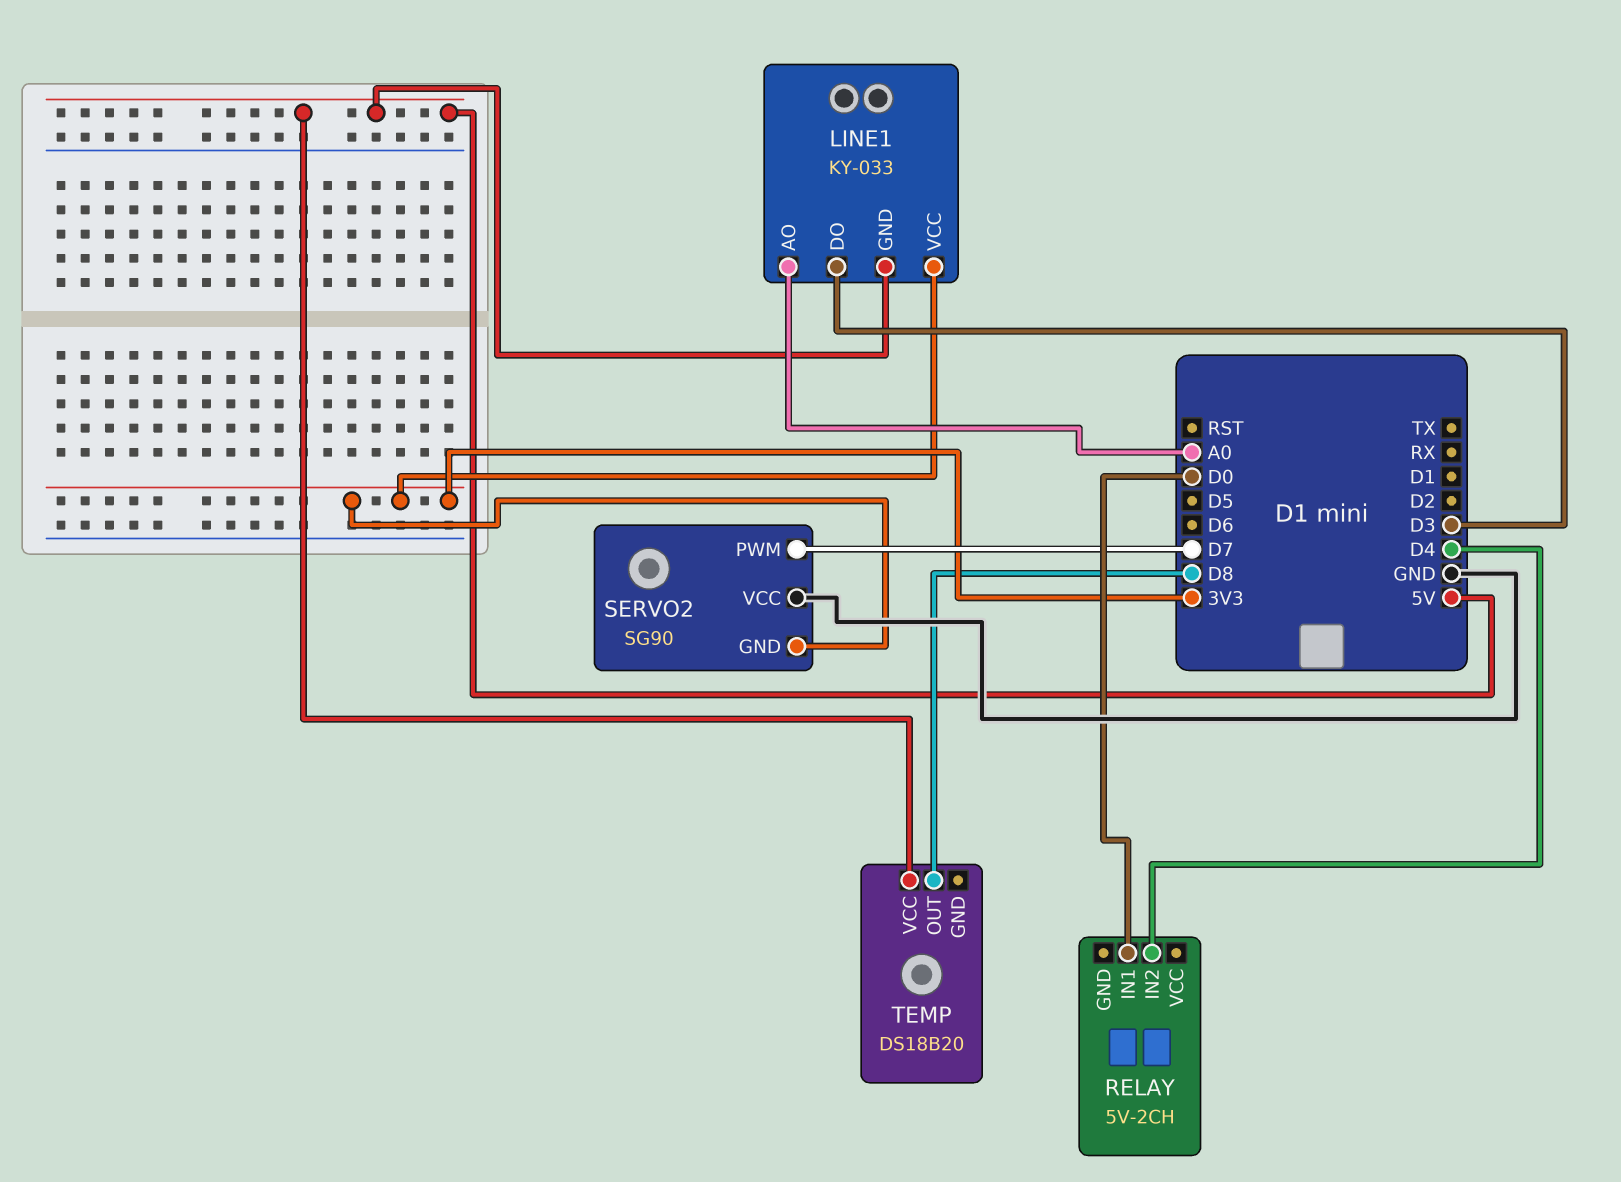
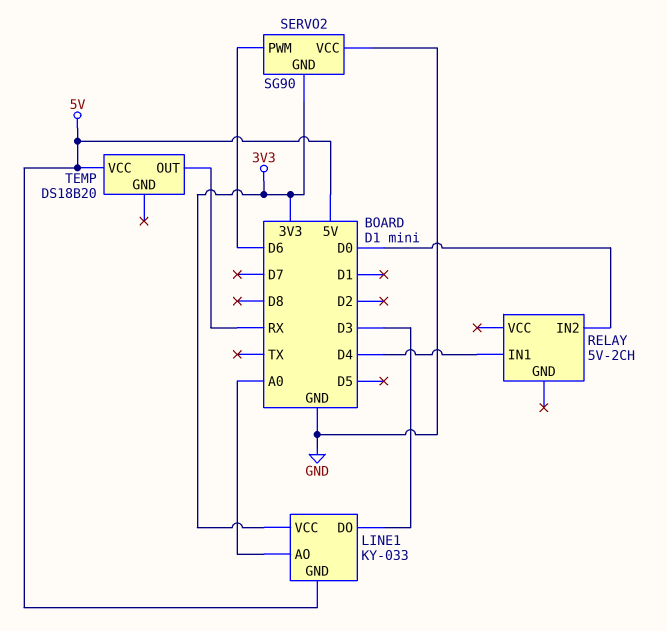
RELAY pin IN1: D0 -> D4
RELAY pin IN2: D4 -> D0
SERVO2 pin PWM: D7 -> D6
TEMP pin OUT: D8 -> RX

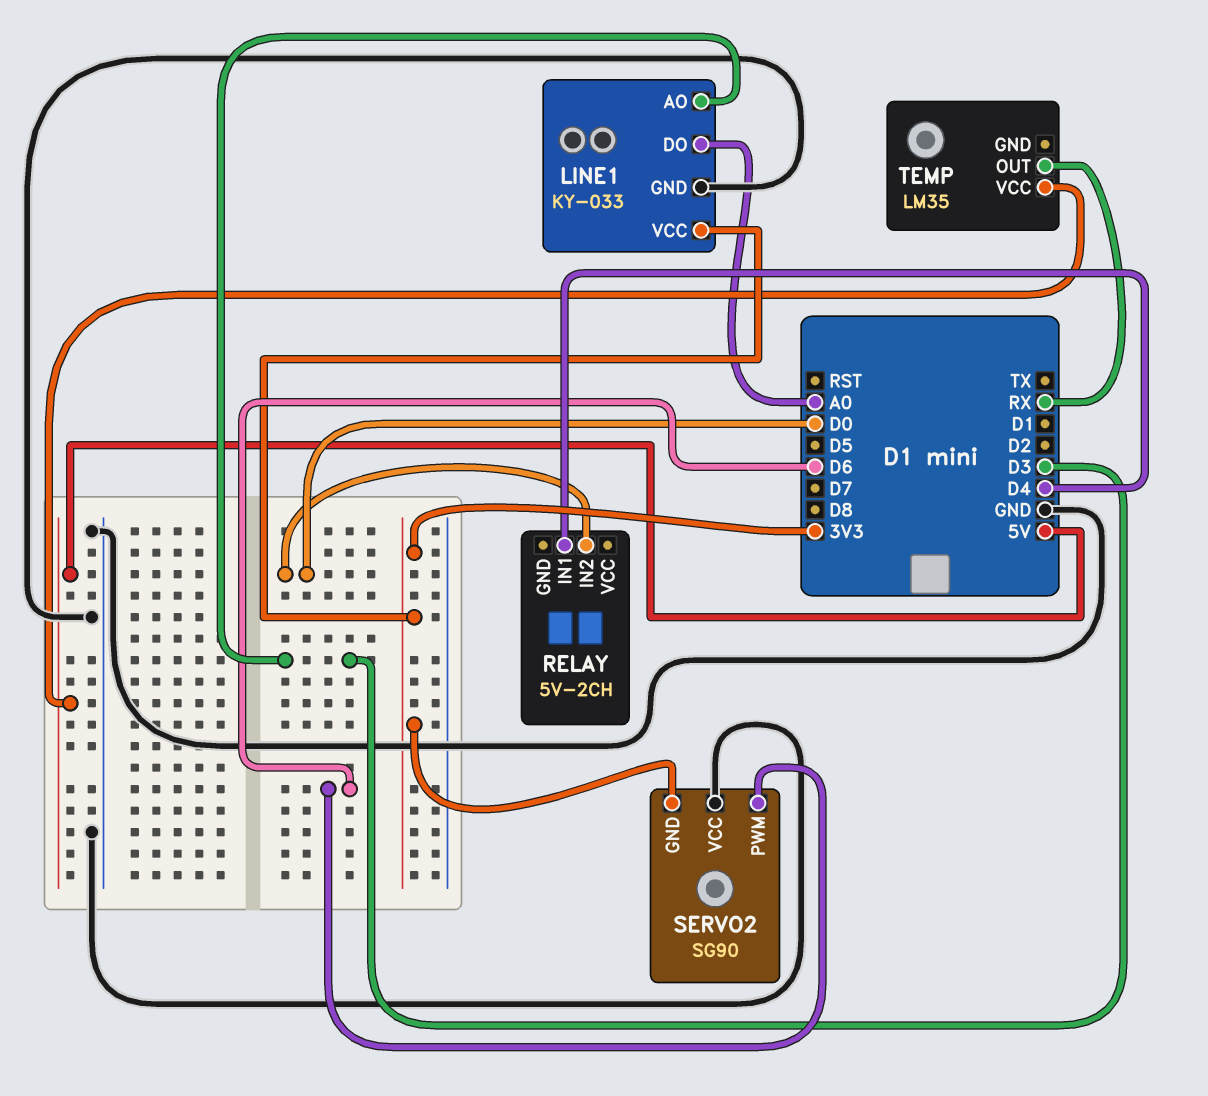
LINE1 pin AO: A0 -> D3
LINE1 pin DO: D3 -> A0
LINE1 pin GND: 5V -> GND
TEMP: DS18B20 -> LM35

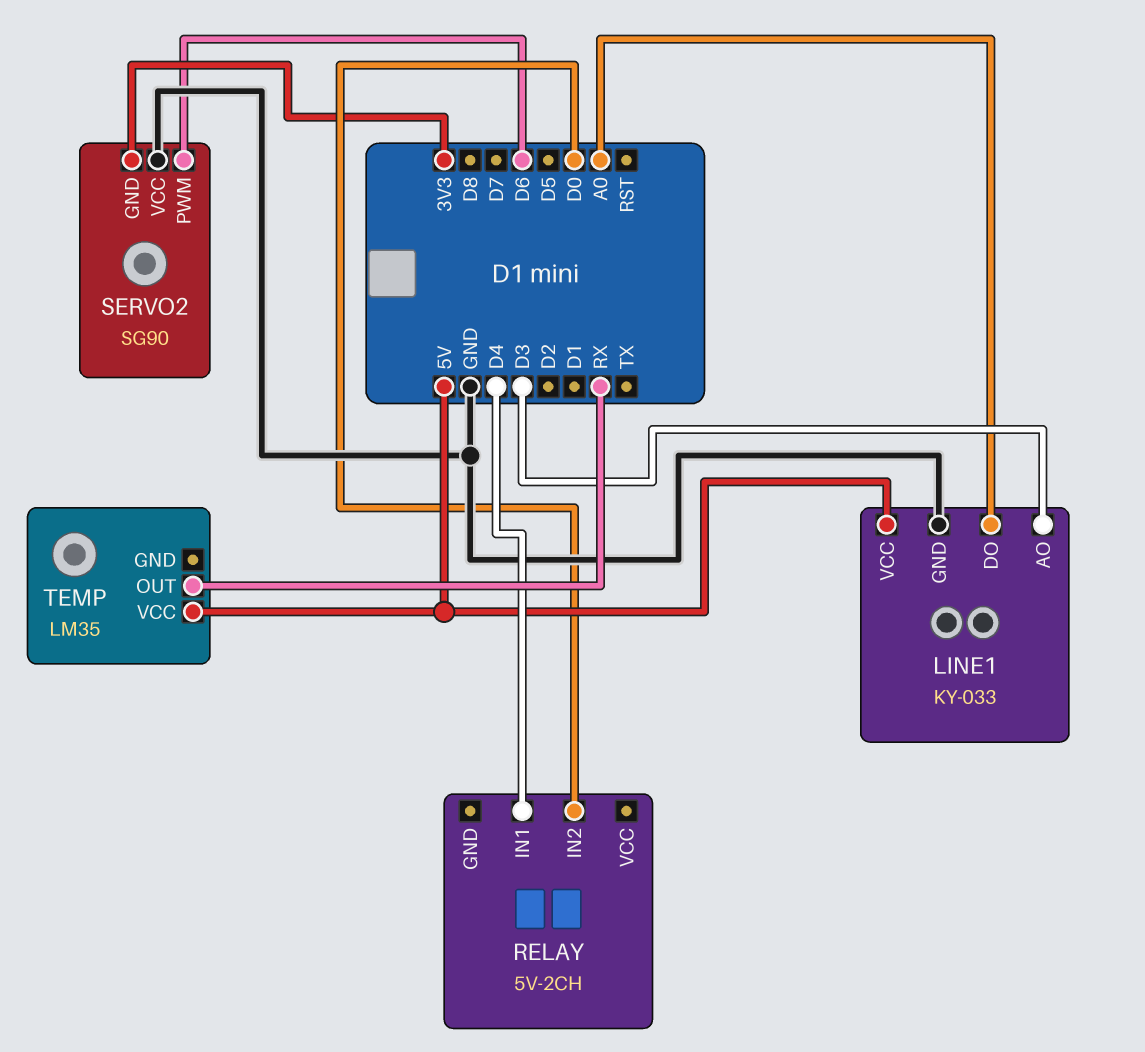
LINE1 pin VCC: 3V3 -> 5V

